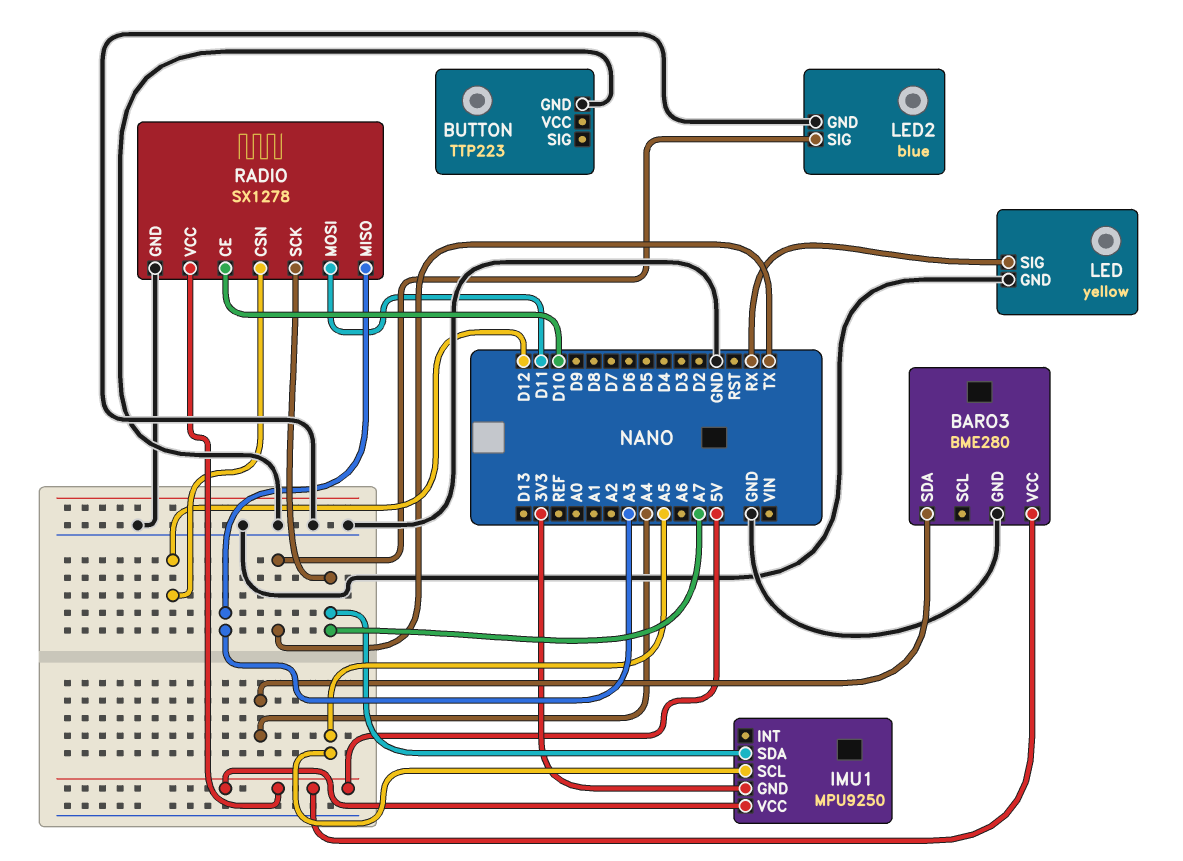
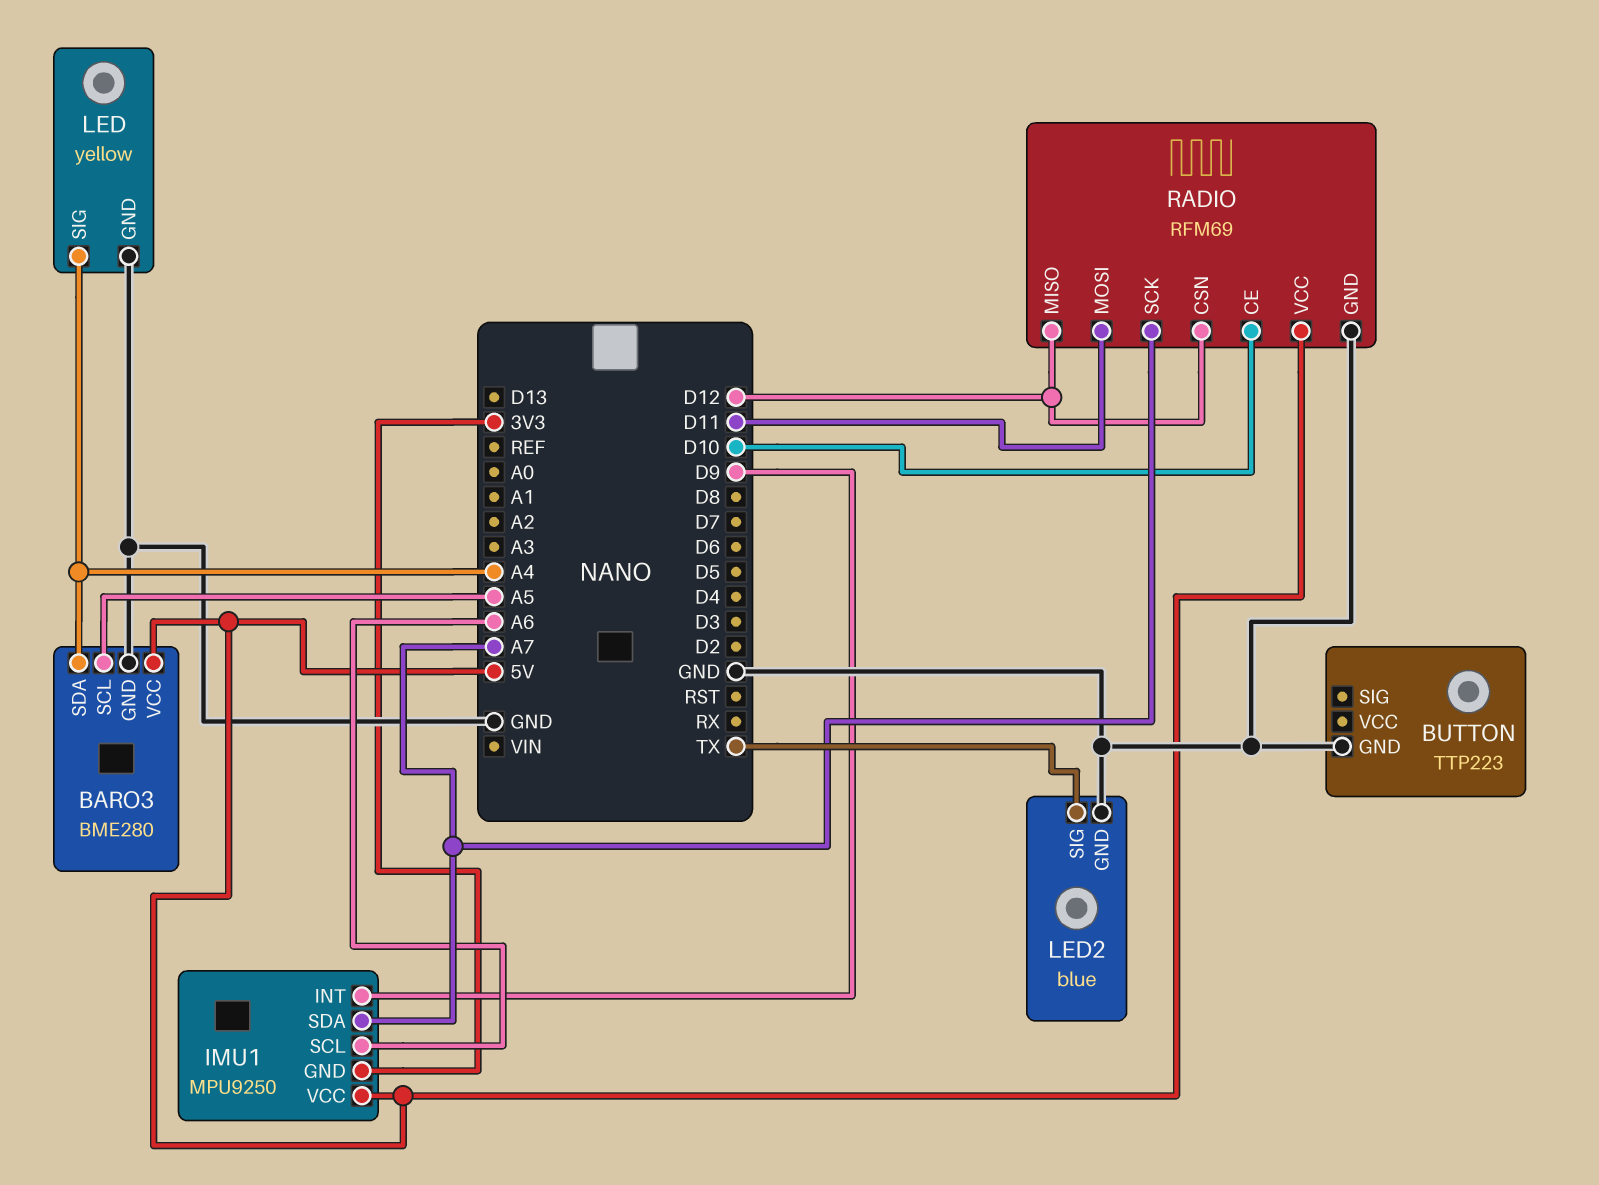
BARO3 pin SCL: none -> A5
IMU1 pin INT: none -> D9
IMU1 pin SCL: A5 -> A6
LED pin SIG: RX -> A4
RADIO: SX1278 -> RFM69
RADIO pin MISO: A3 -> D12

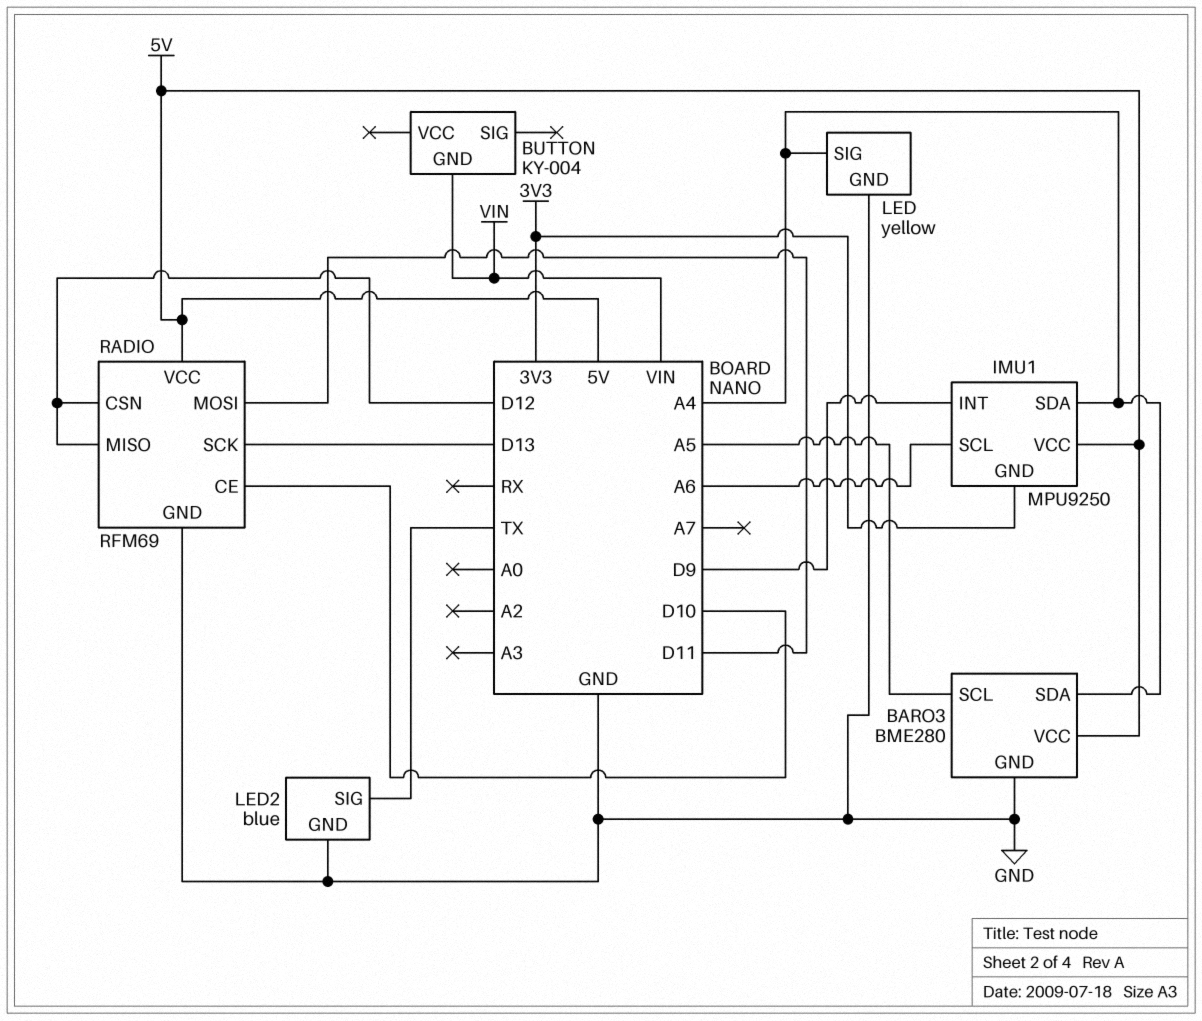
BUTTON: TTP223 -> KY-004
BUTTON pin GND: GND -> VIN
IMU1 pin SDA: A7 -> A4
RADIO pin SCK: A7 -> D13

